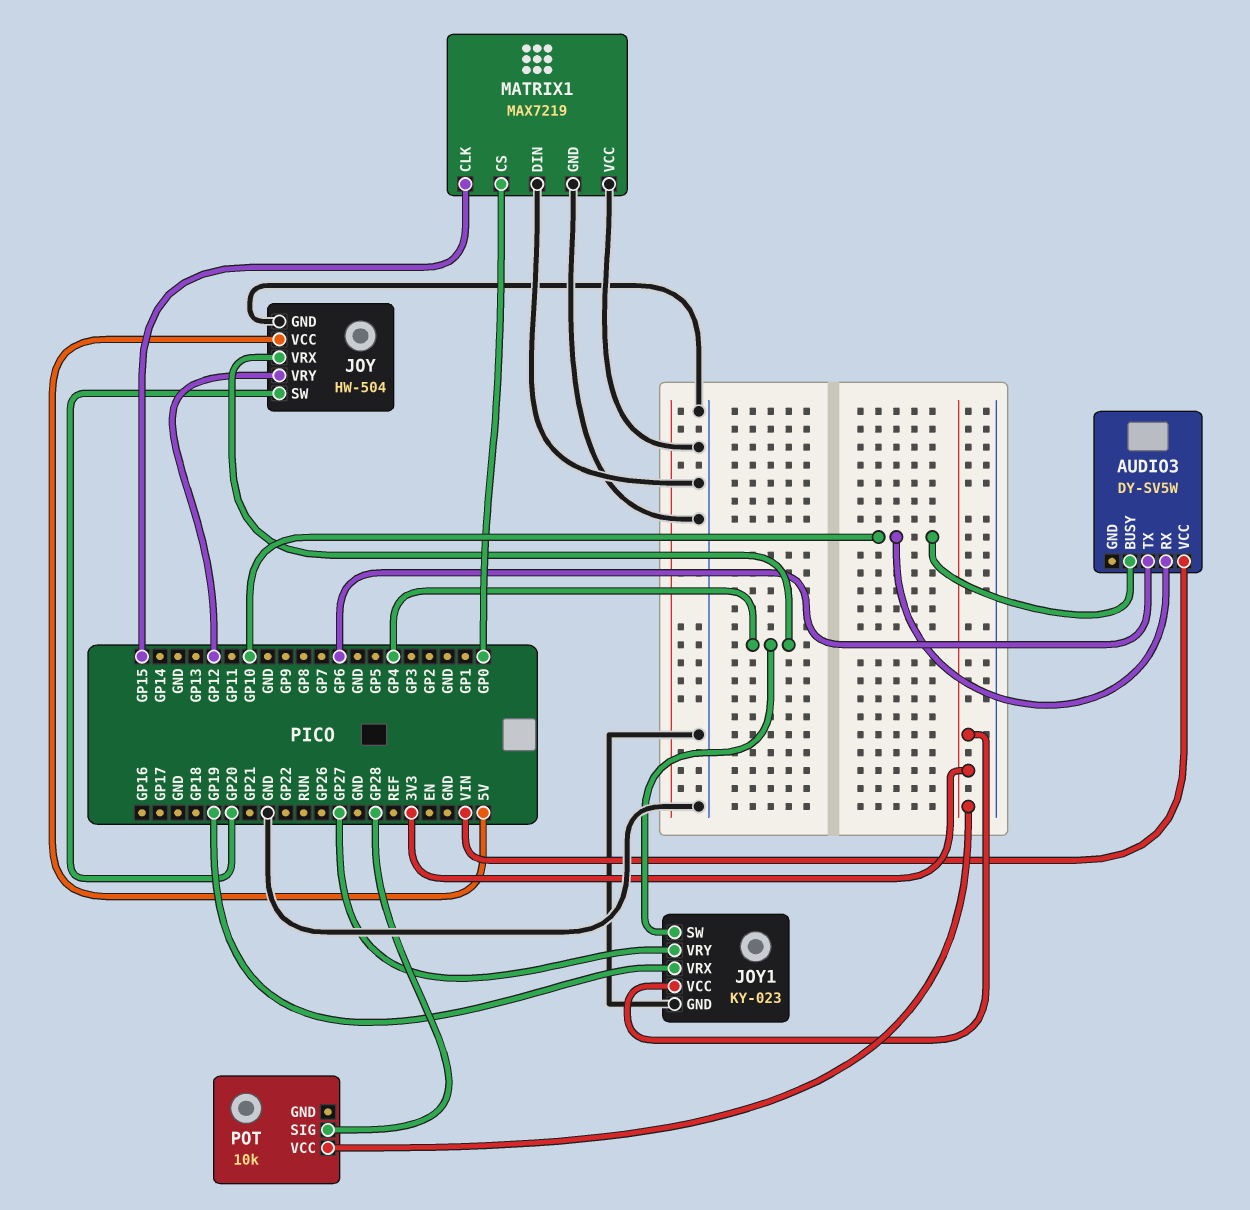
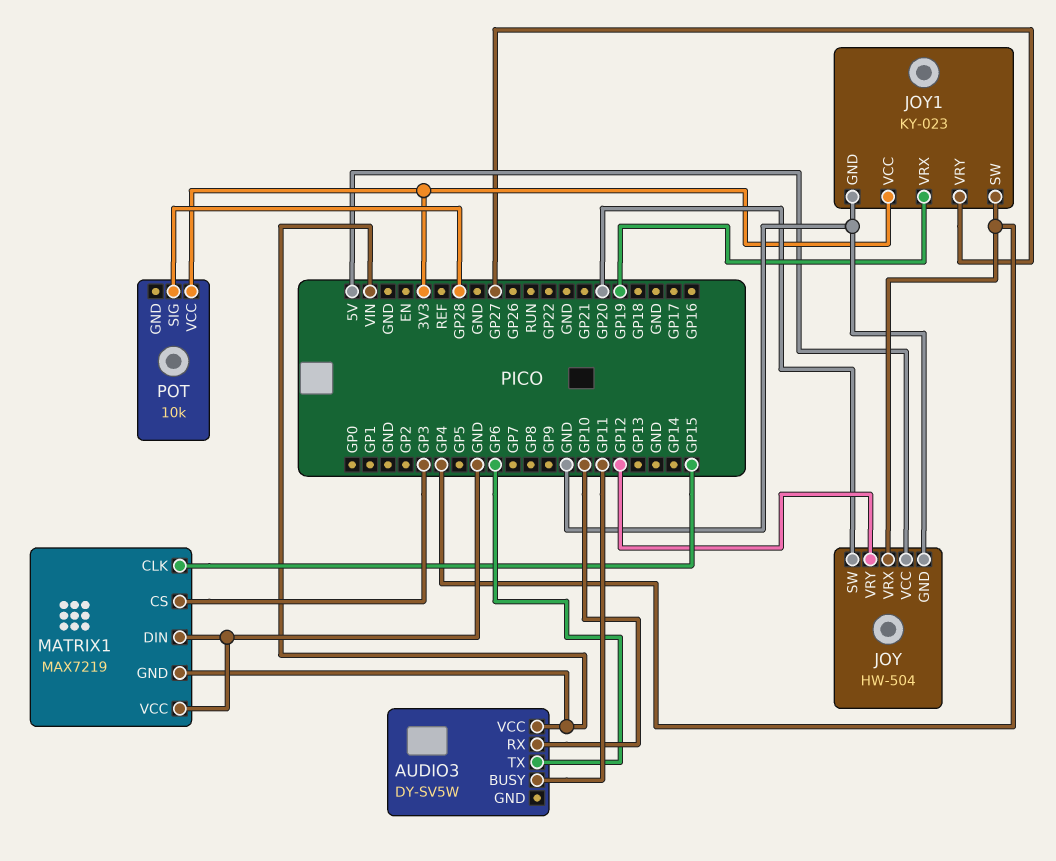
AUDIO3 pin BUSY: GP10 -> GP11
MATRIX1 pin CS: GP0 -> GP3
MATRIX1 pin GND: GND -> VIN

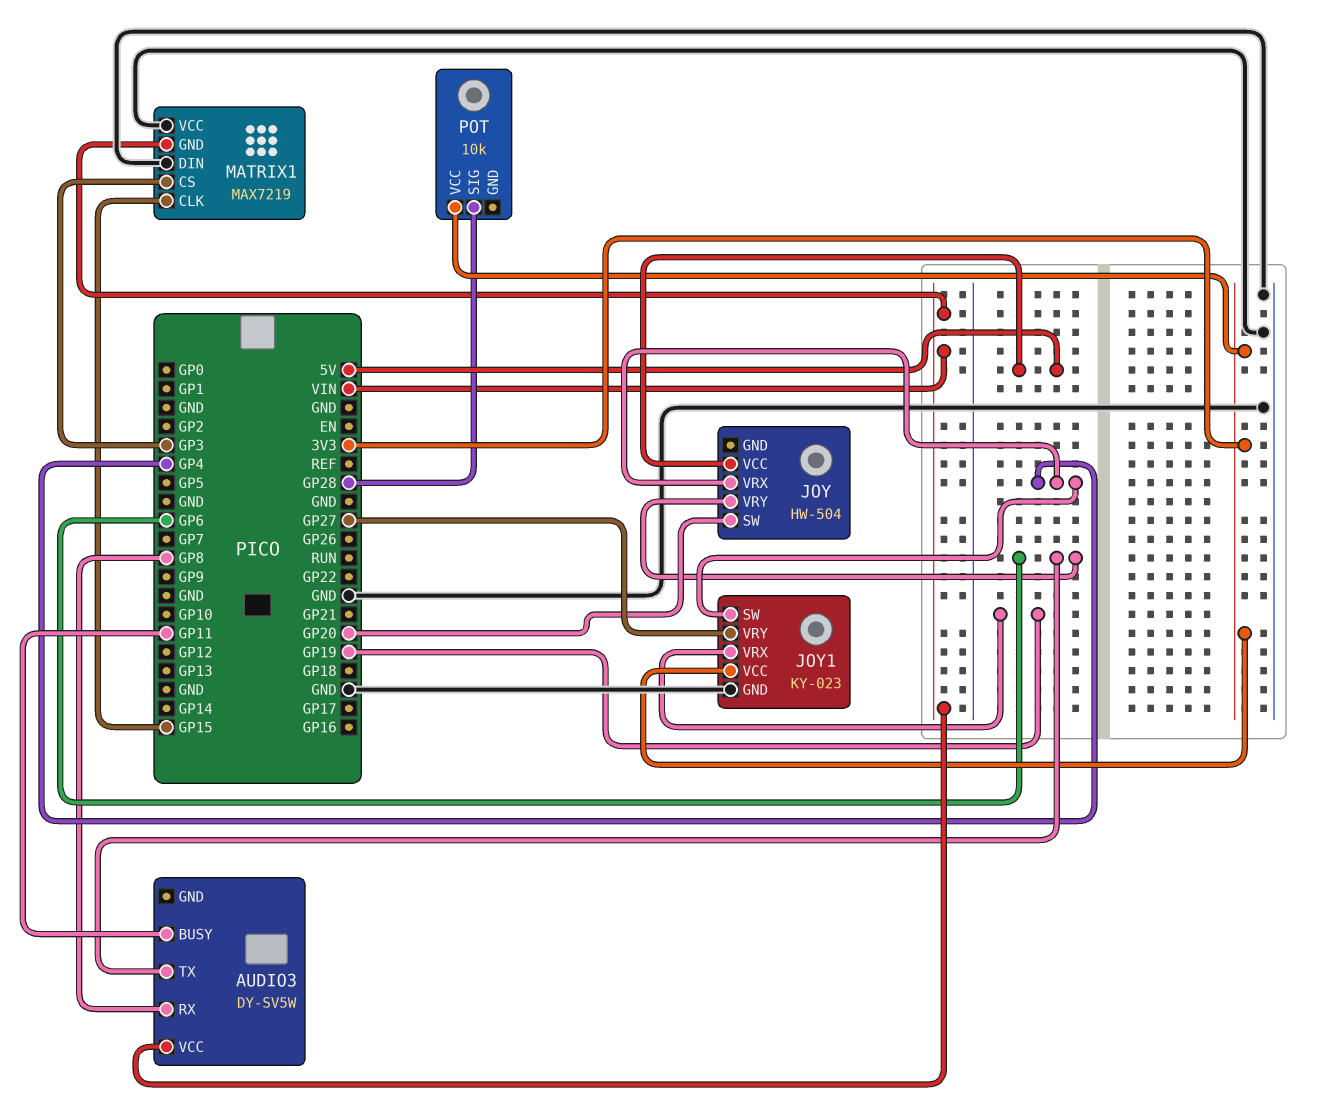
AUDIO3 pin RX: GP10 -> GP8
JOY pin GND: GND -> none
JOY pin VRY: GP12 -> GP6

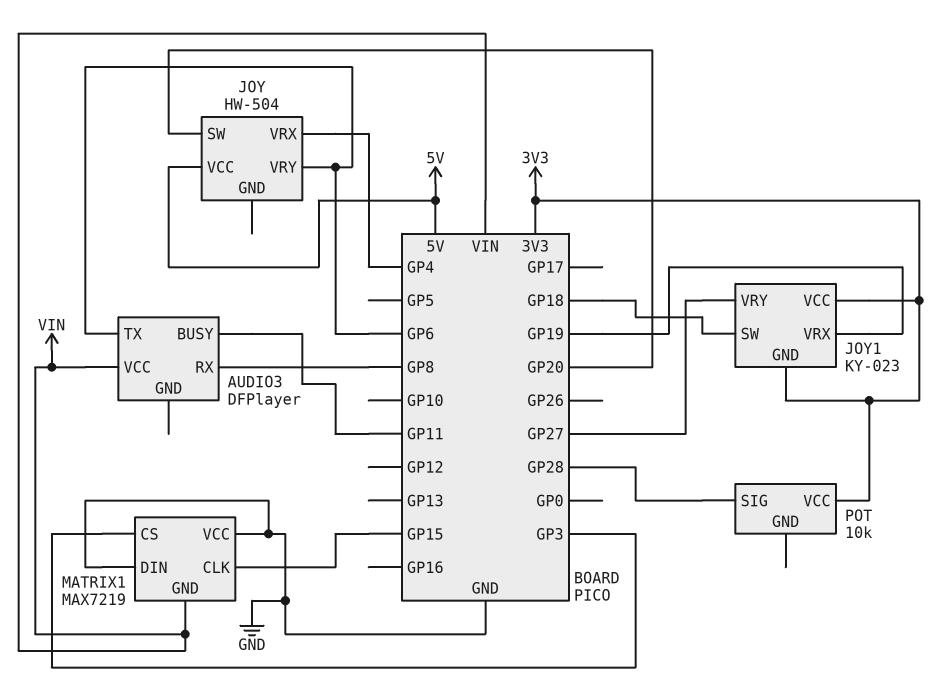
AUDIO3: DY-SV5W -> DFPlayer
JOY1 pin GND: GND -> 3V3
JOY1 pin SW: GP4 -> GP18

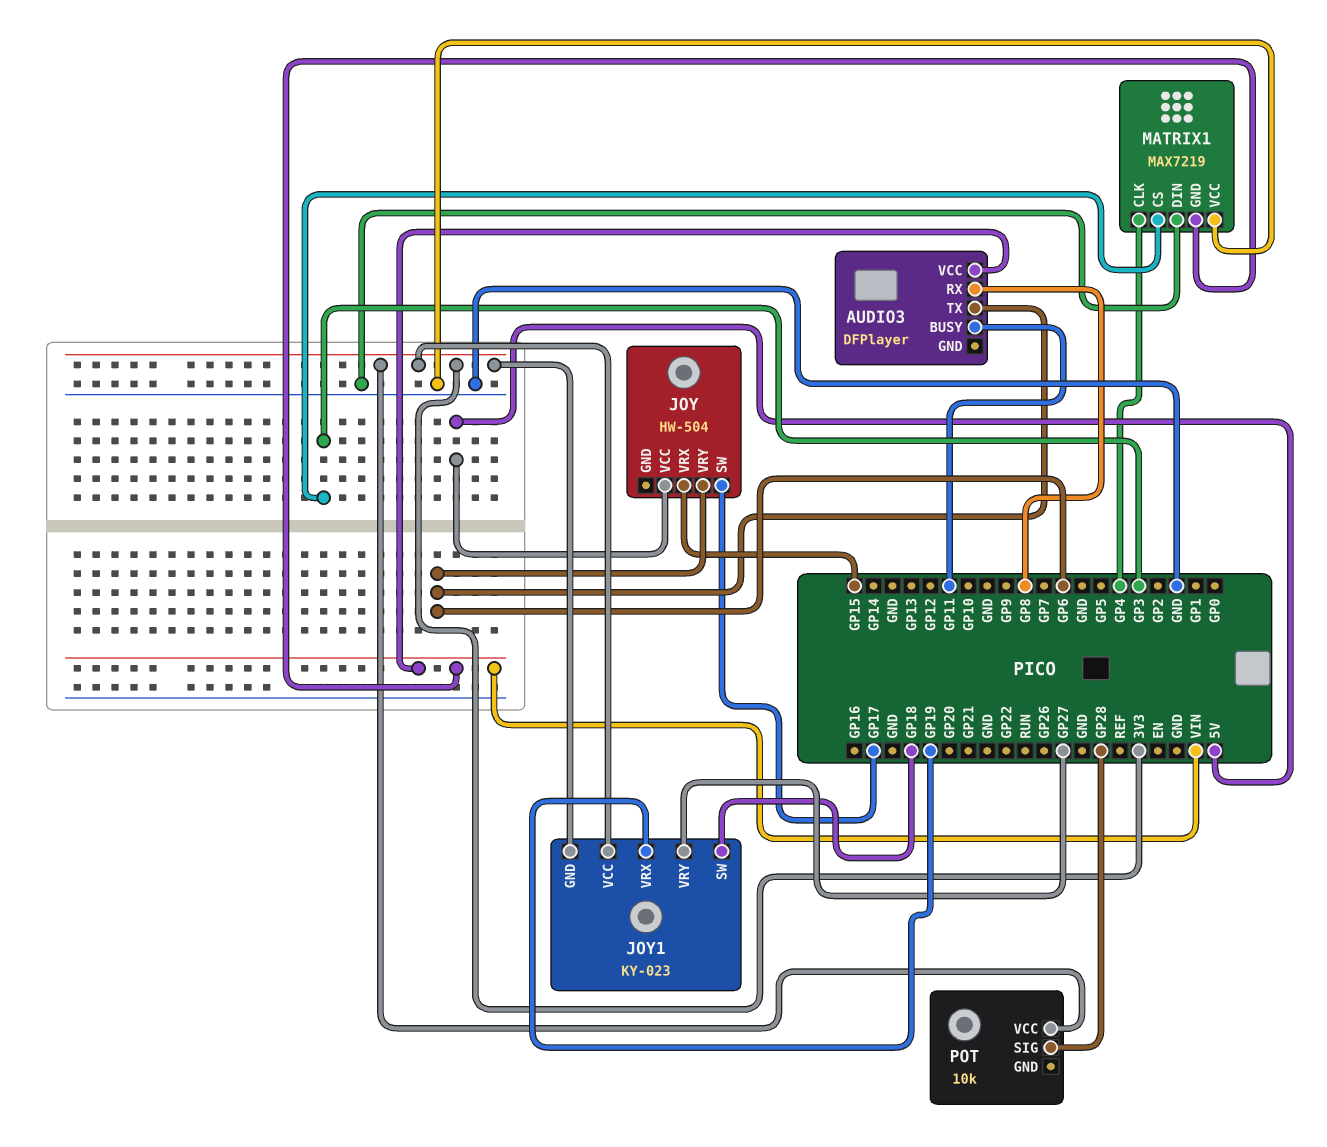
JOY pin SW: GP20 -> GP17
JOY pin VRX: GP4 -> GP15
MATRIX1 pin CLK: GP15 -> GP4

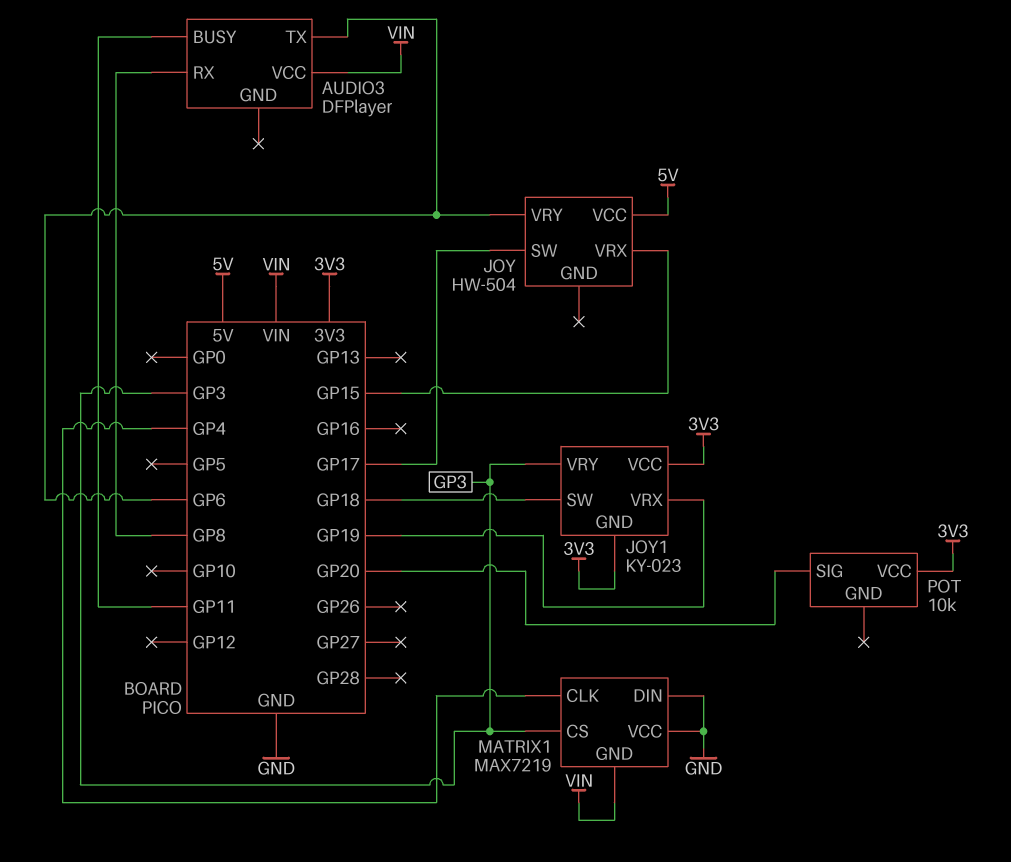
JOY1 pin VRY: GP27 -> GP3
POT pin SIG: GP28 -> GP20

